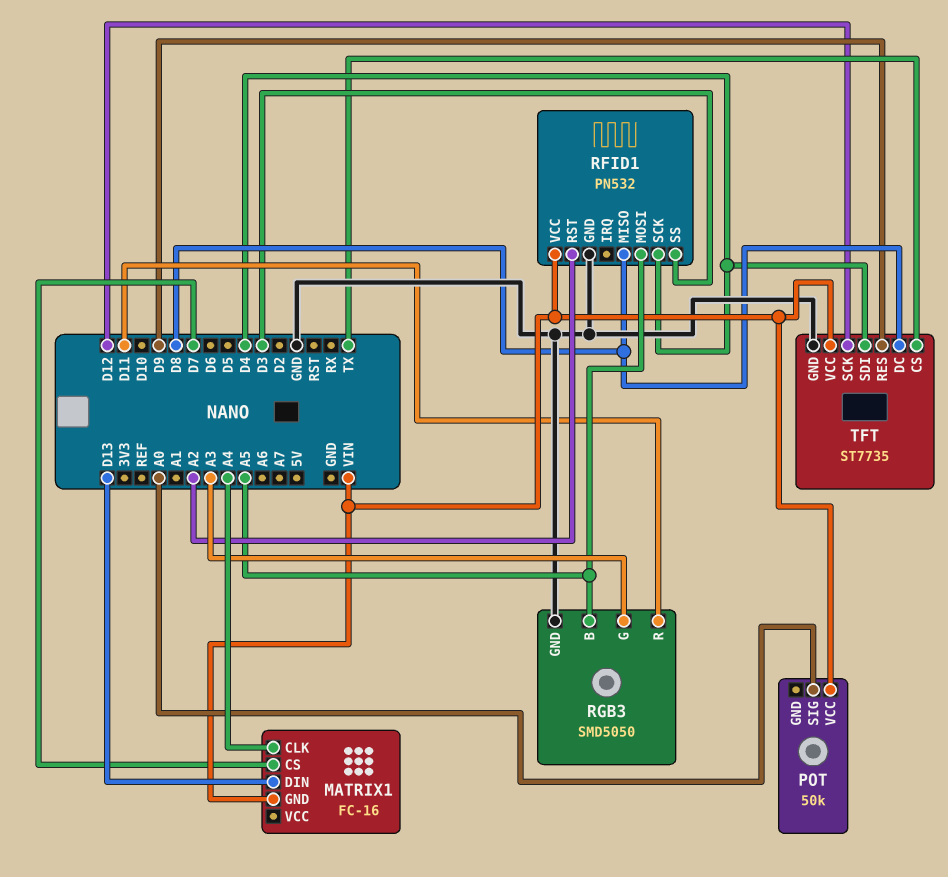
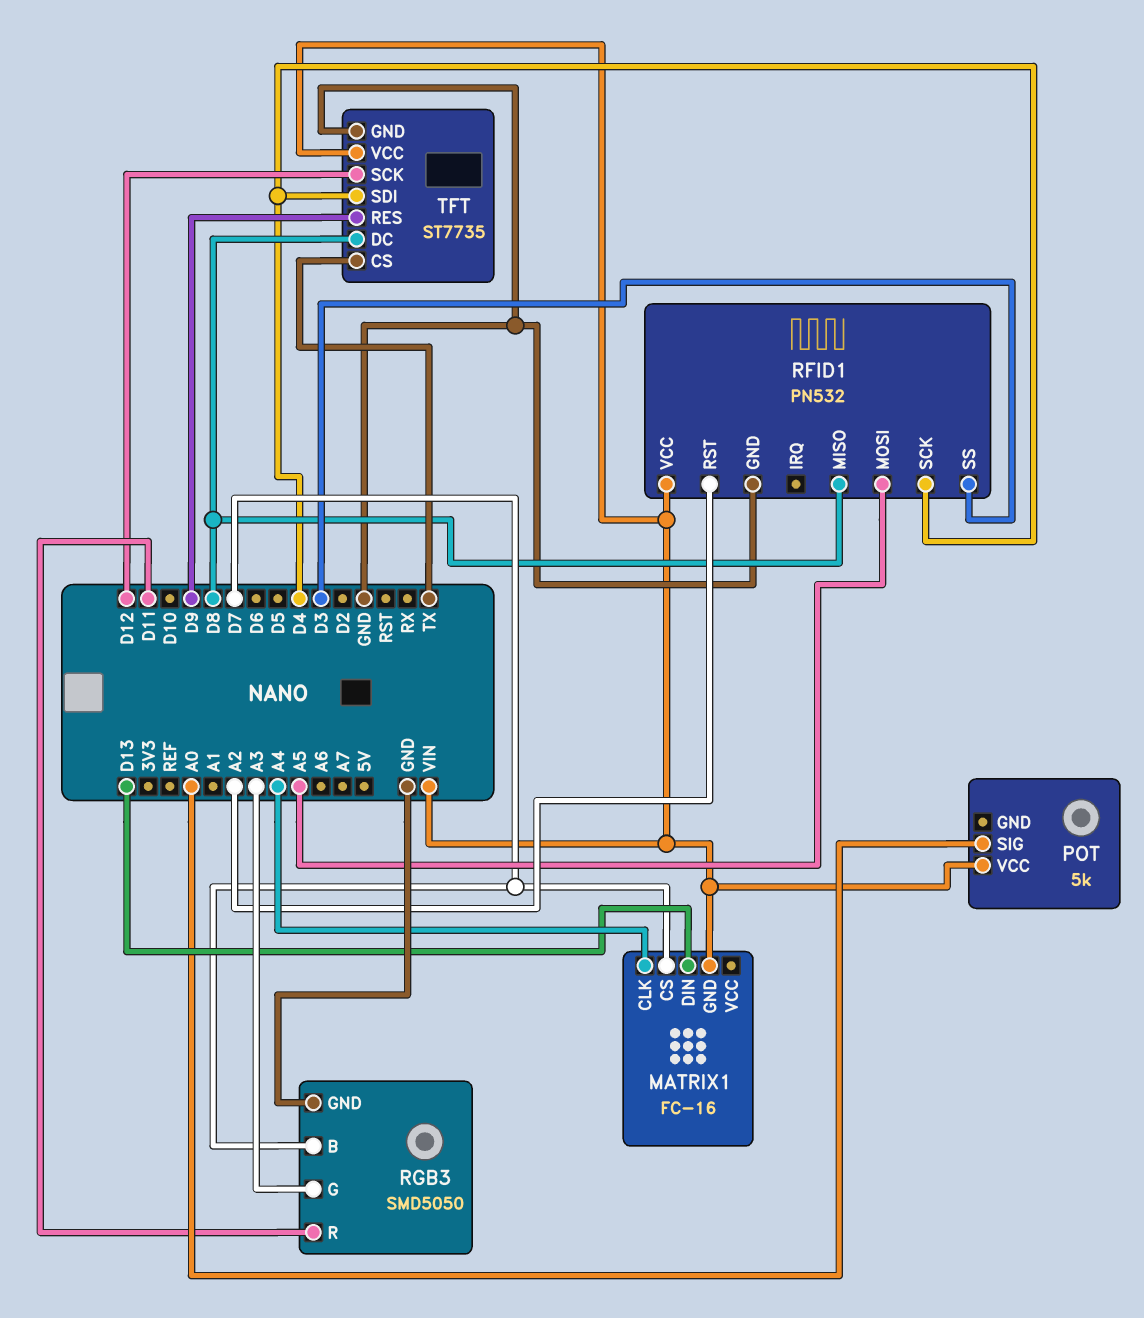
POT: 50k -> 5k
RGB3 pin B: A5 -> D7

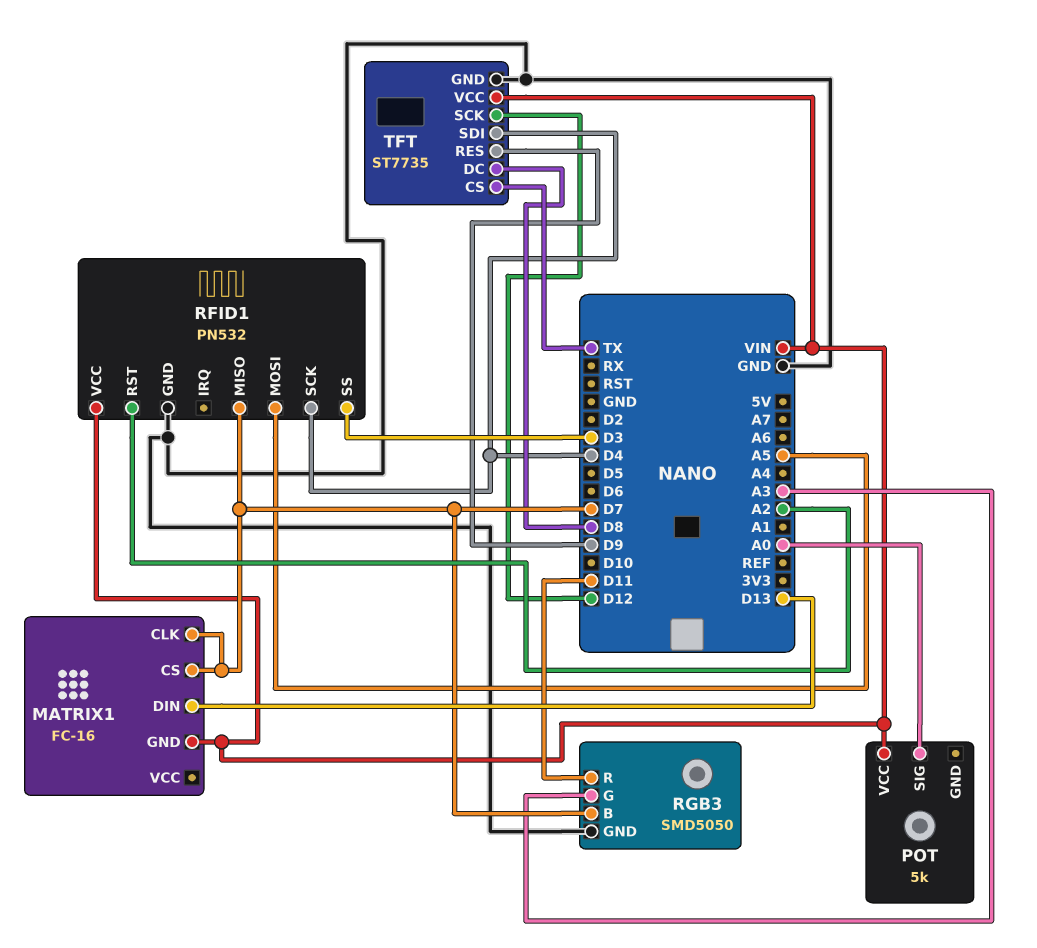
MATRIX1 pin CLK: A4 -> D7
RFID1 pin MISO: D8 -> D7

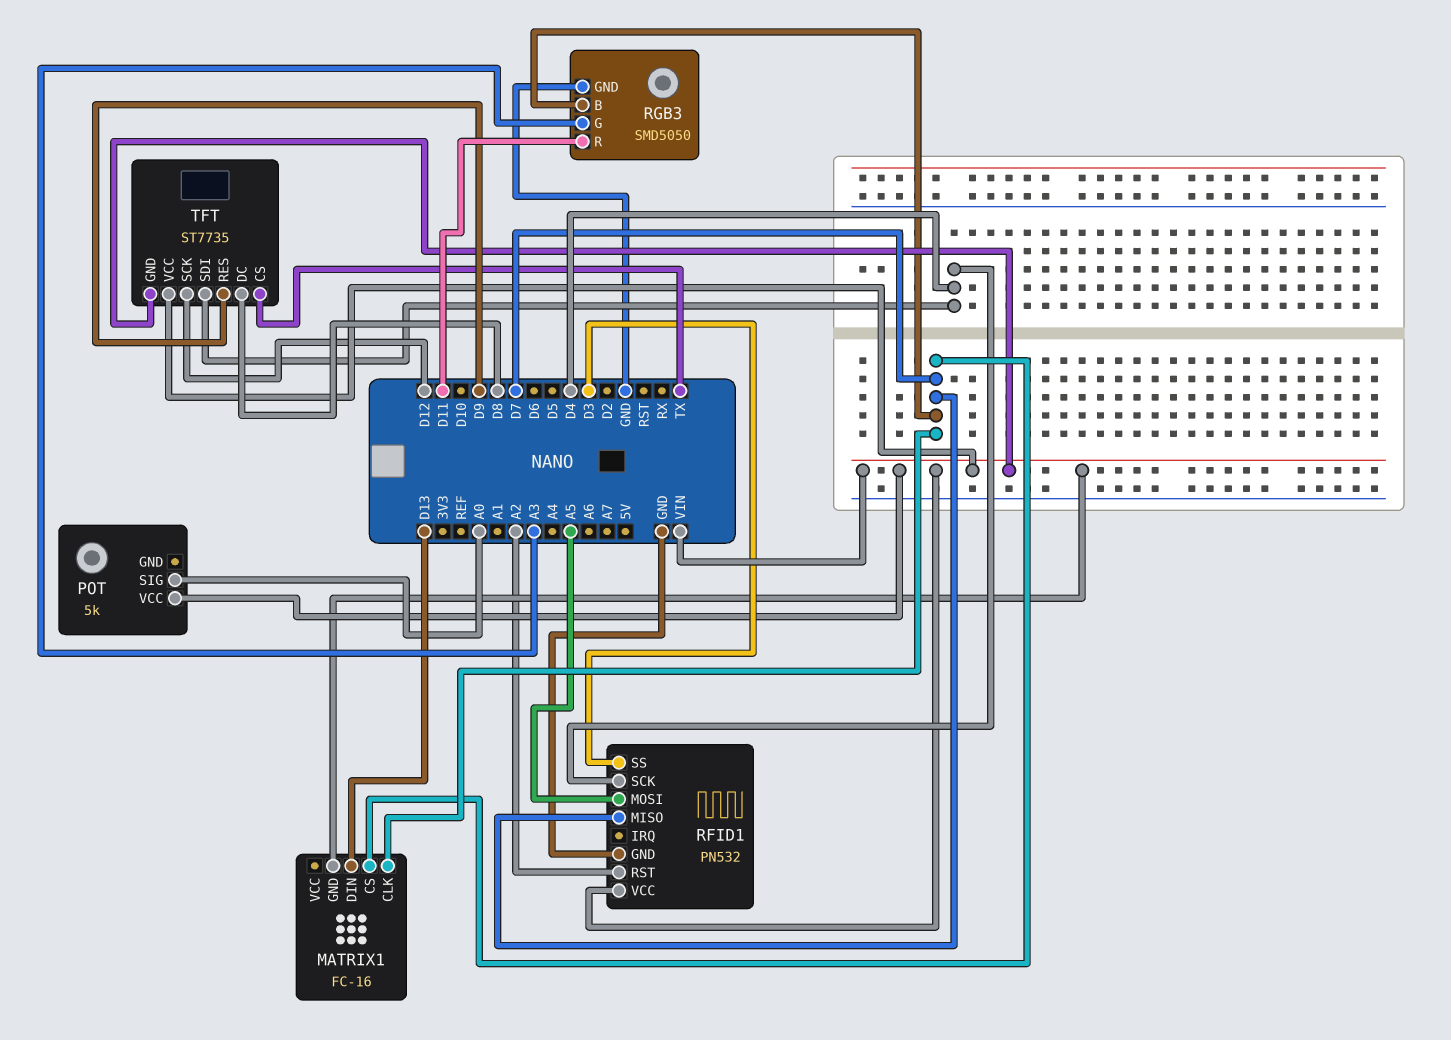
TFT pin GND: GND -> VIN

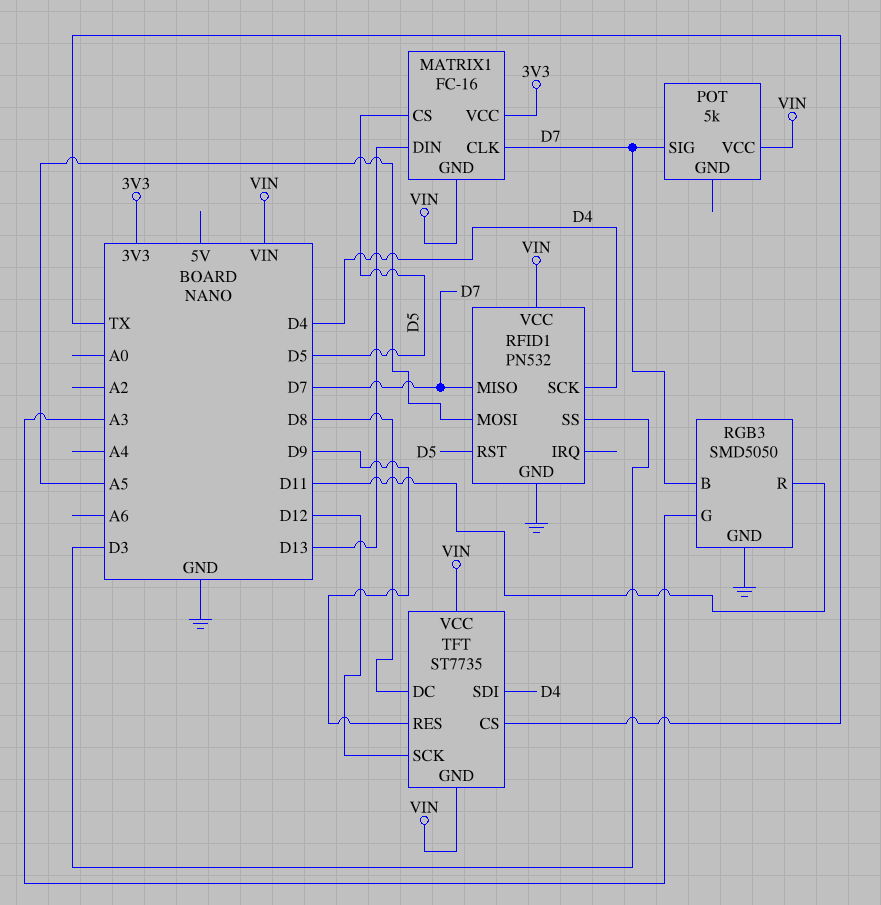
MATRIX1 pin CS: D7 -> D5
MATRIX1 pin VCC: none -> 3V3
POT pin SIG: A0 -> D7
RFID1 pin RST: A2 -> D5

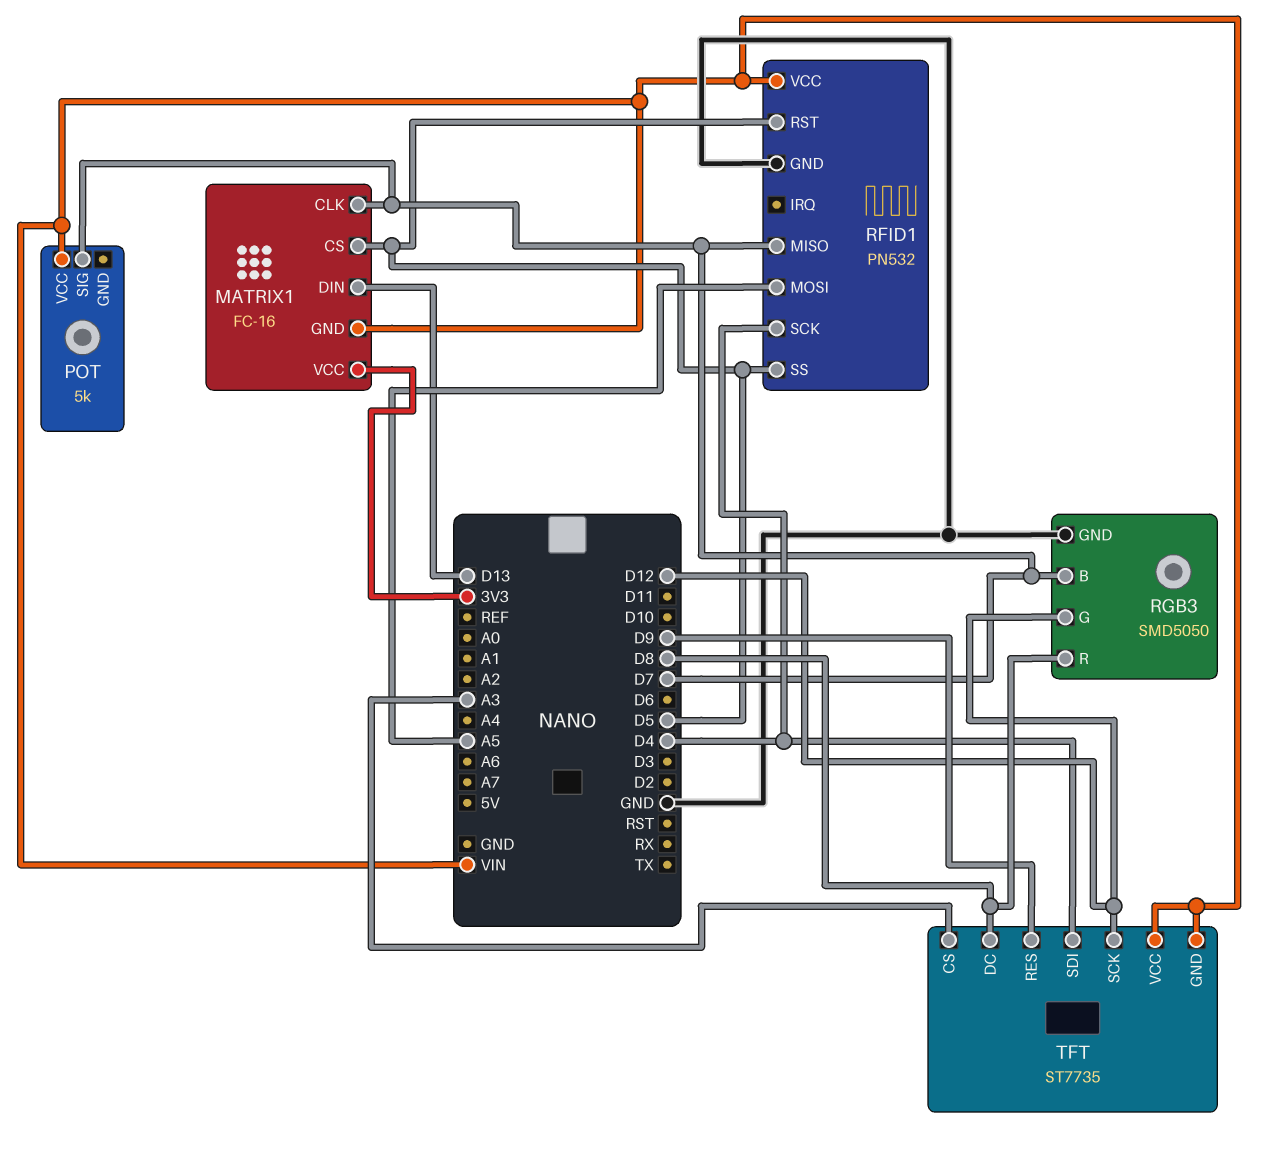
RFID1 pin SS: D3 -> D5
RGB3 pin G: A3 -> D12
RGB3 pin R: D11 -> D8
TFT pin CS: TX -> A3

